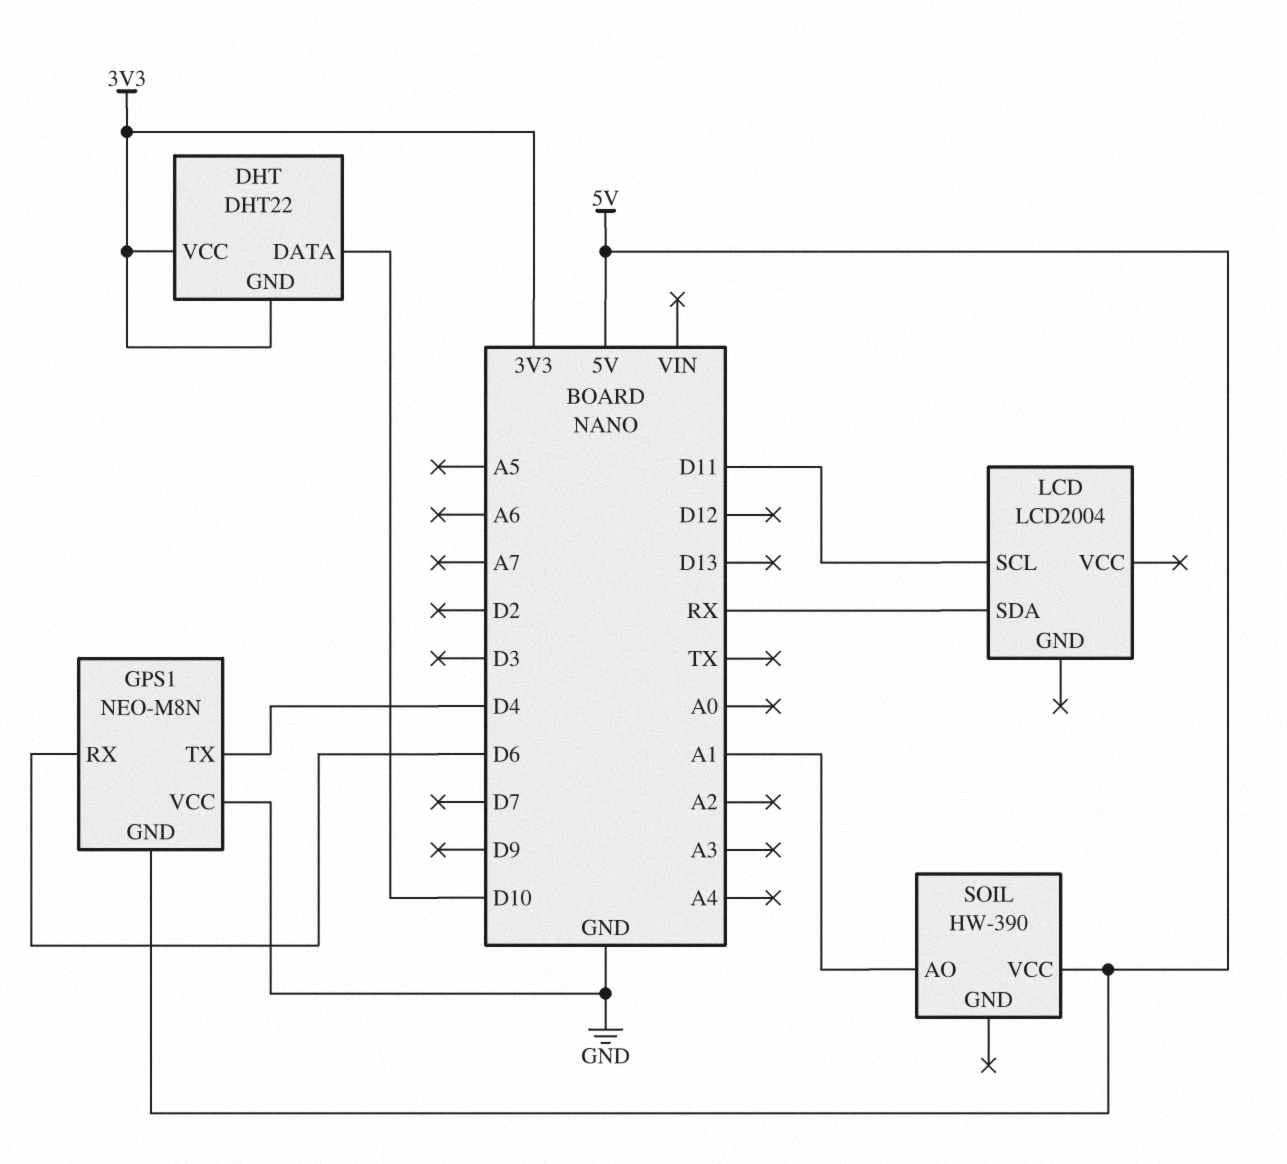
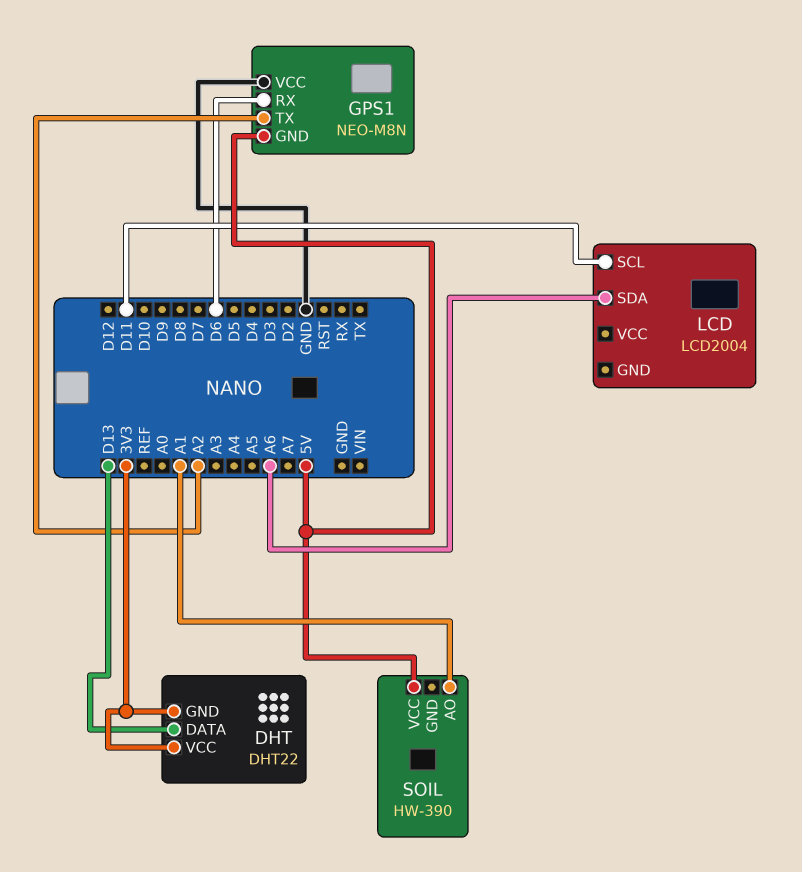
DHT pin DATA: D10 -> D13
GPS1 pin TX: D4 -> A2
LCD pin SDA: RX -> A6

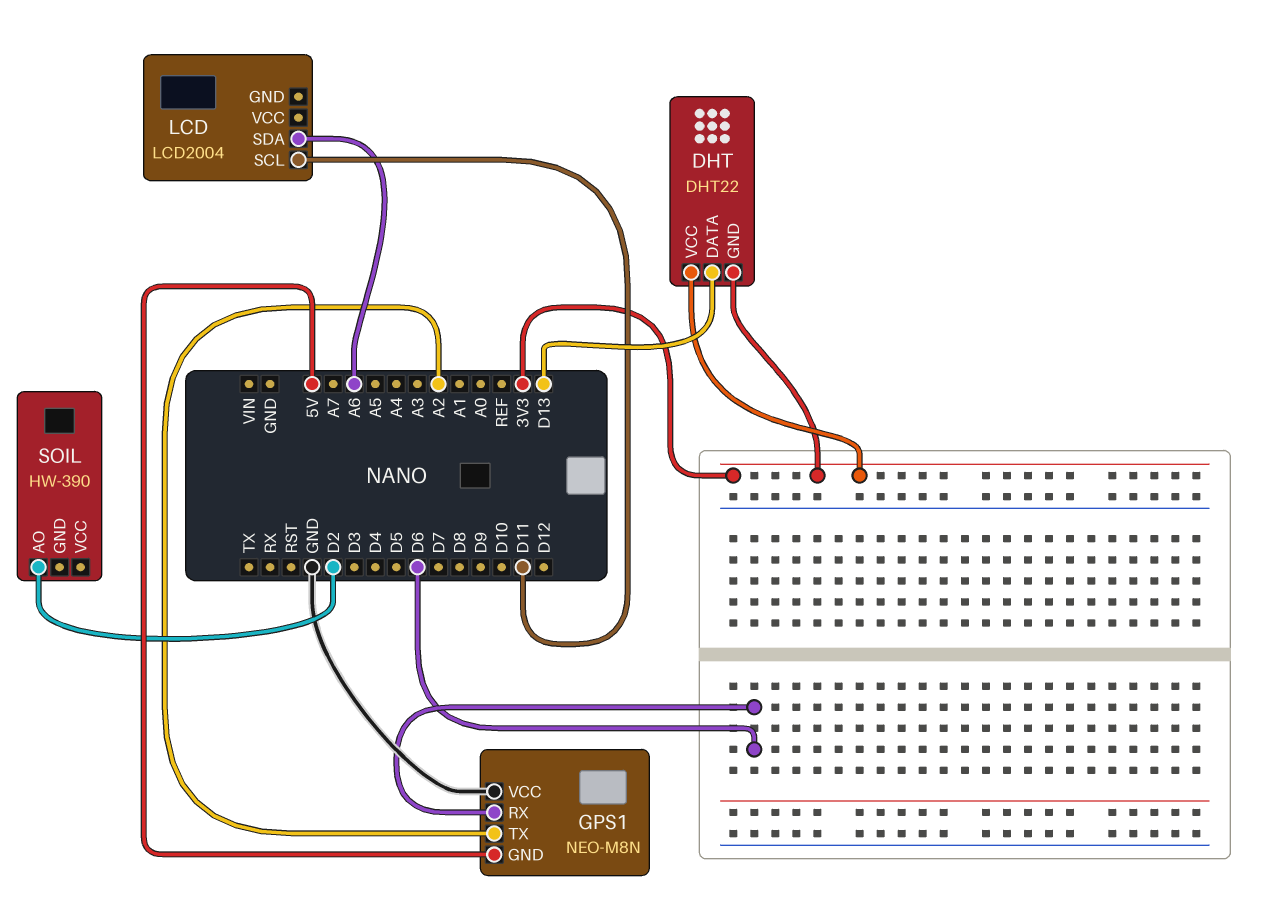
SOIL pin AO: A1 -> D2
SOIL pin VCC: 5V -> none

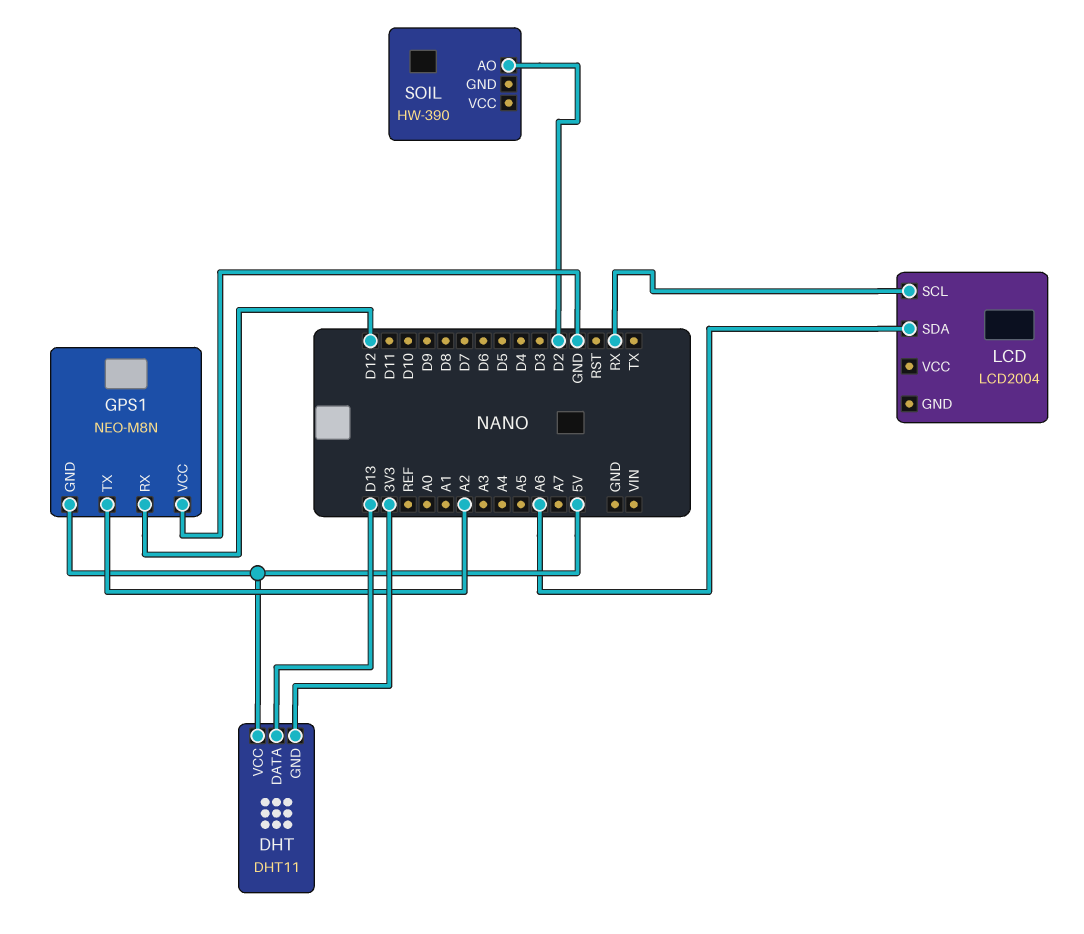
DHT: DHT22 -> DHT11
DHT pin VCC: 3V3 -> 5V
GPS1 pin RX: D6 -> D12
LCD pin SCL: D11 -> RX

